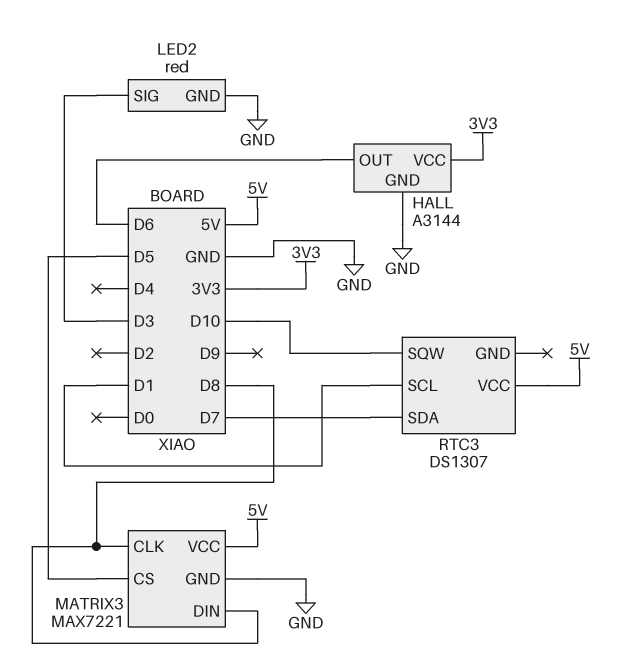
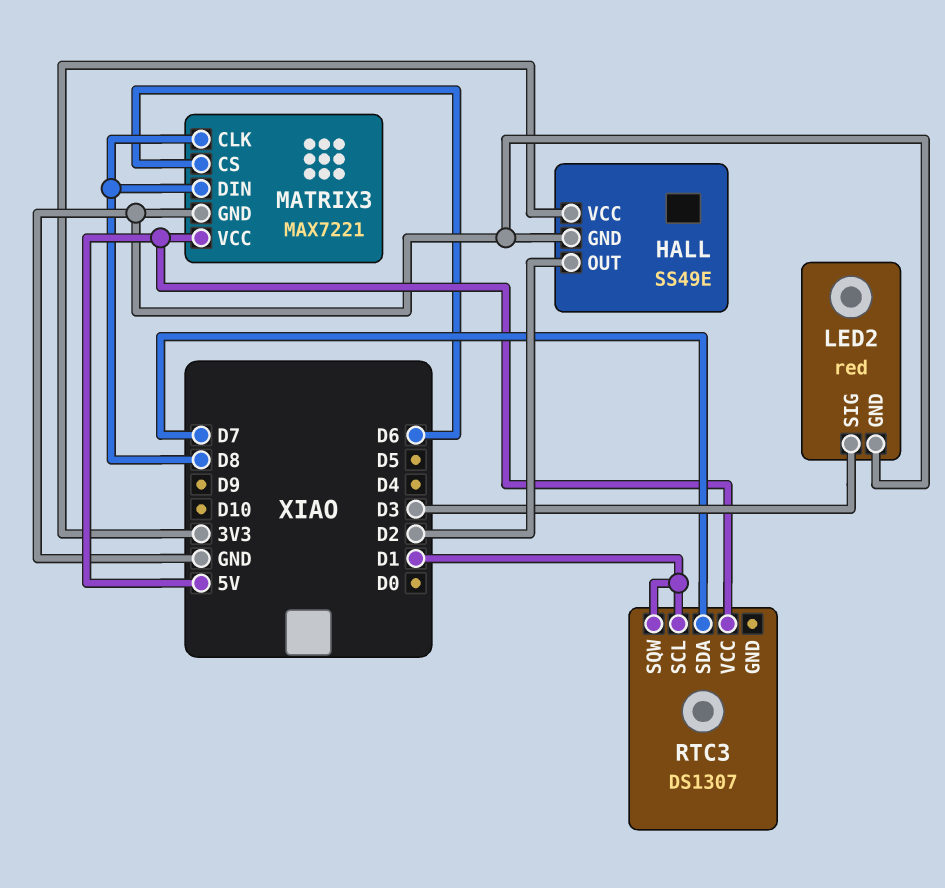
HALL: A3144 -> SS49E
HALL pin OUT: D6 -> D2
MATRIX3 pin CS: D5 -> D6
RTC3 pin SQW: D10 -> D1

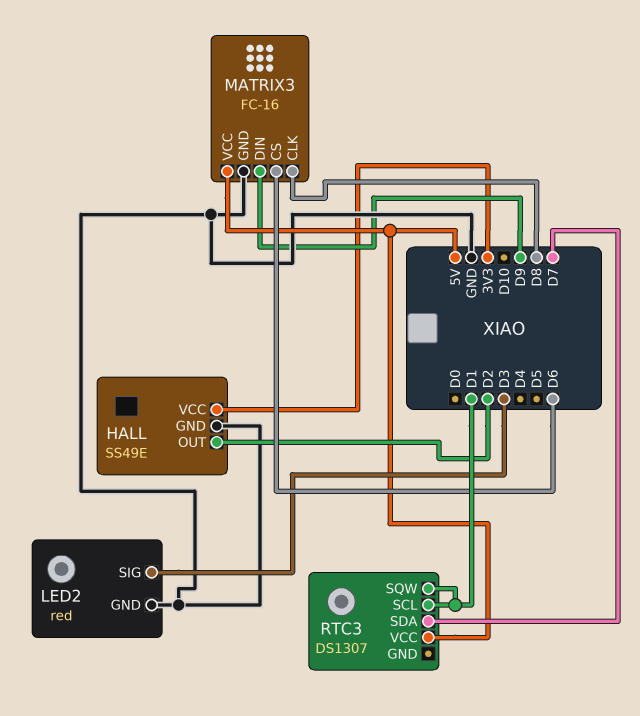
MATRIX3: MAX7221 -> FC-16
MATRIX3 pin DIN: D8 -> D9

